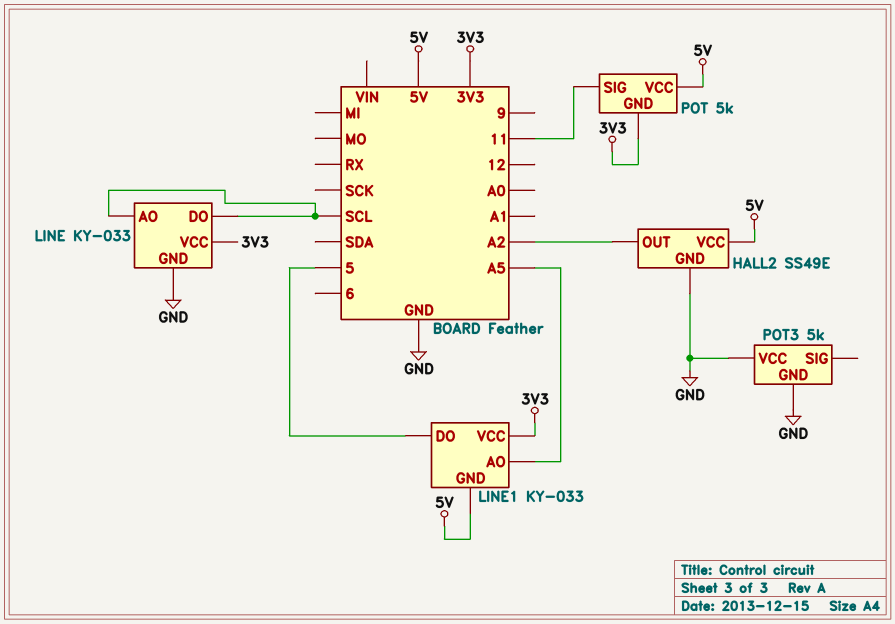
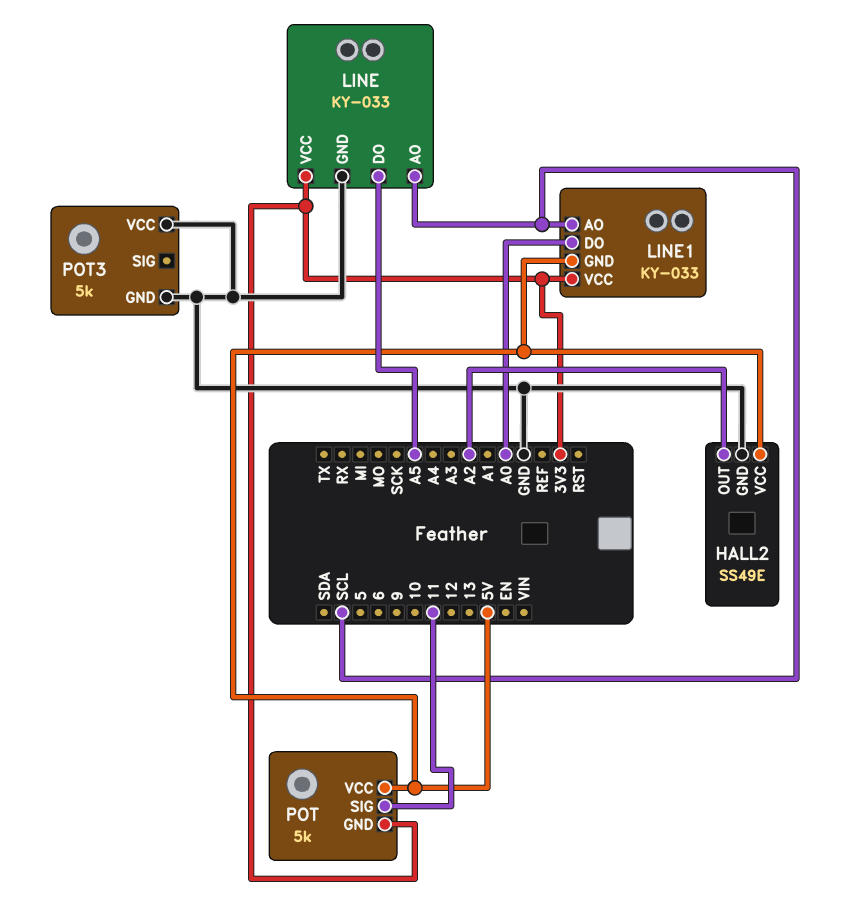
LINE pin DO: SCL -> A5
LINE1 pin AO: A5 -> SCL
LINE1 pin DO: 5 -> A0

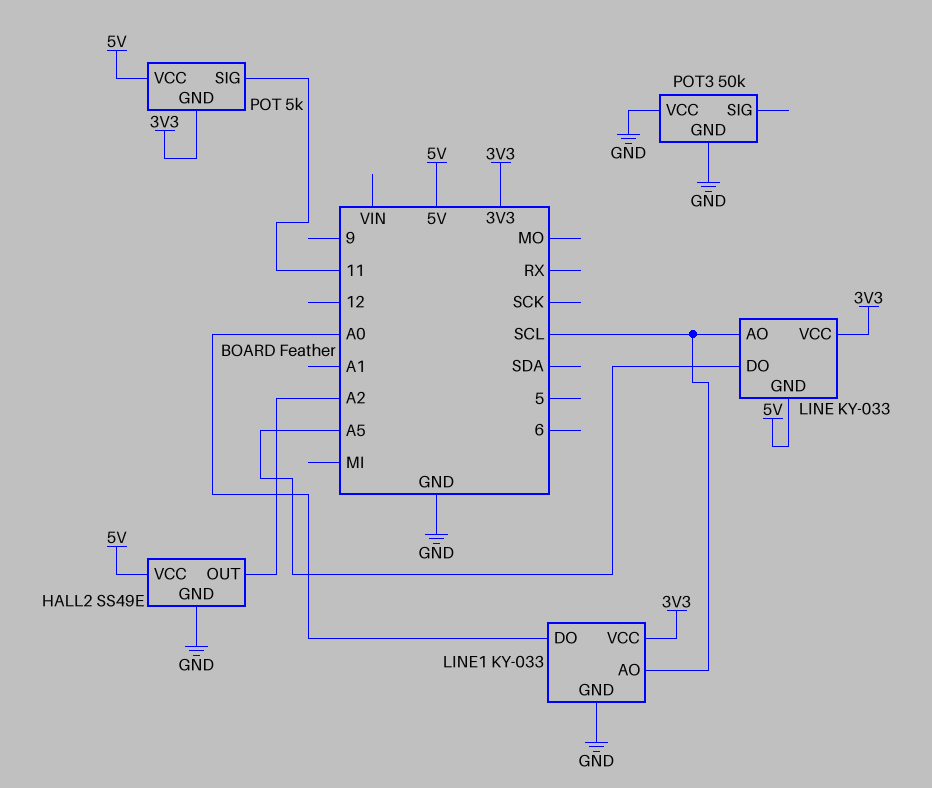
LINE pin GND: GND -> 5V
LINE1 pin GND: 5V -> GND
POT3: 5k -> 50k

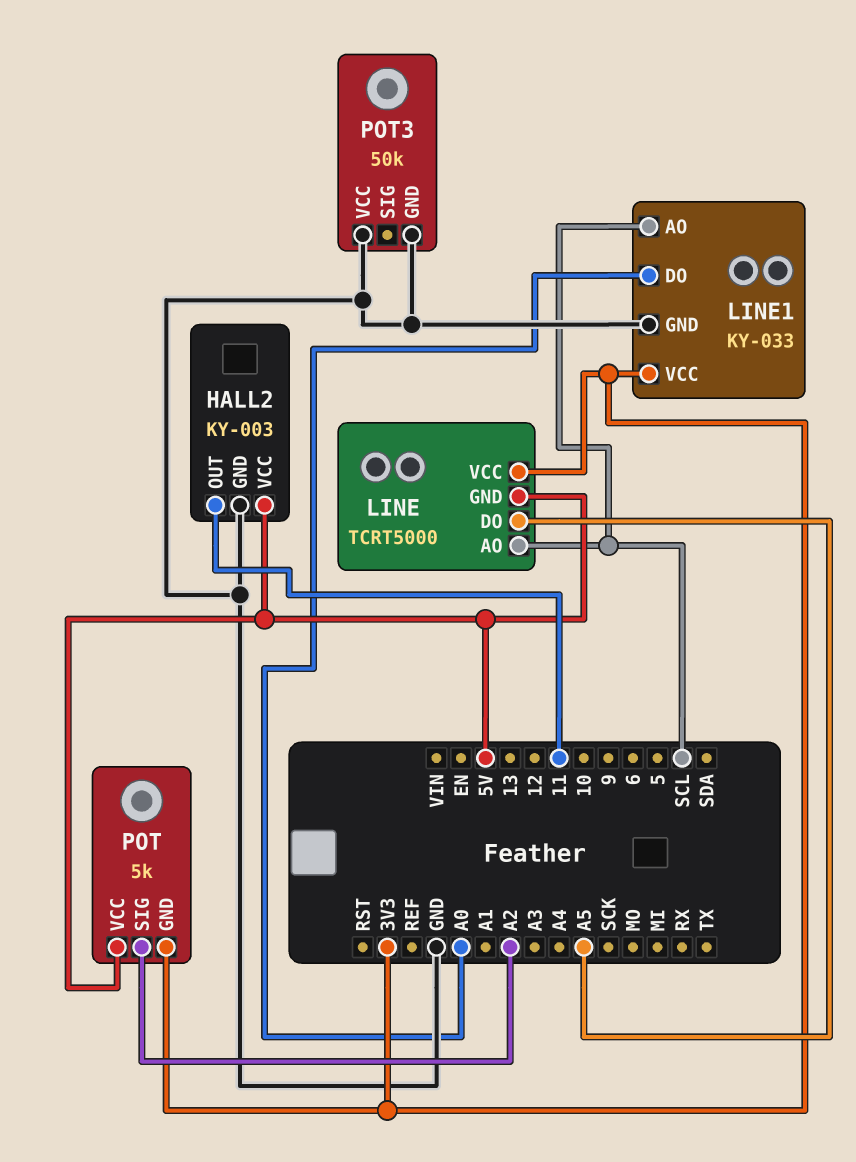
HALL2: SS49E -> KY-003
HALL2 pin OUT: A2 -> 11
LINE: KY-033 -> TCRT5000
POT pin SIG: 11 -> A2

